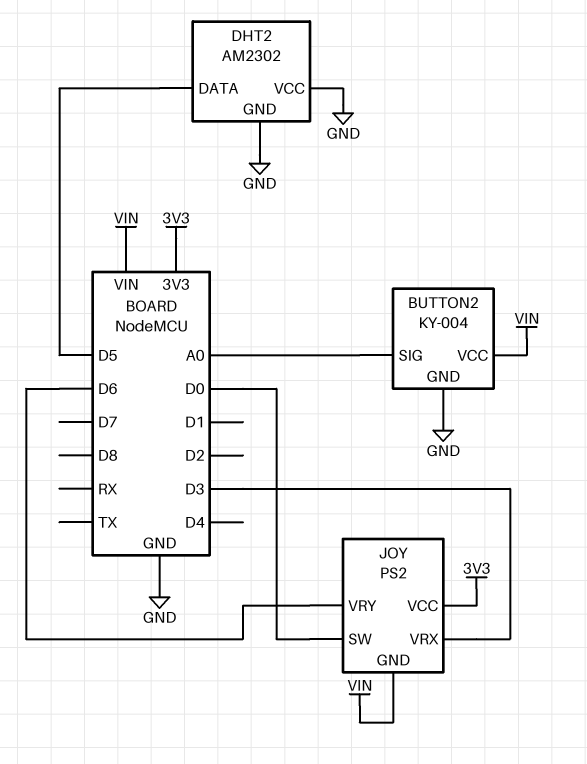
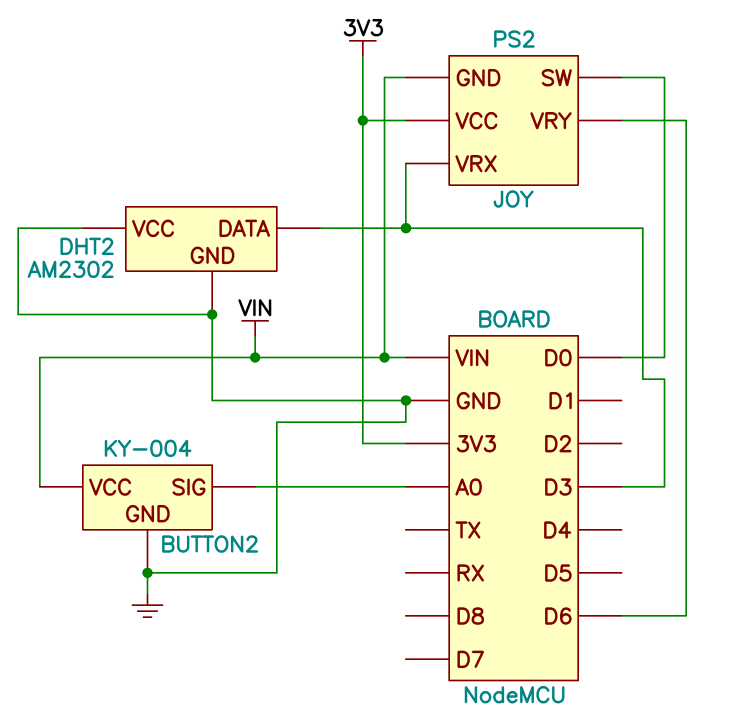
DHT2 pin DATA: D5 -> D3

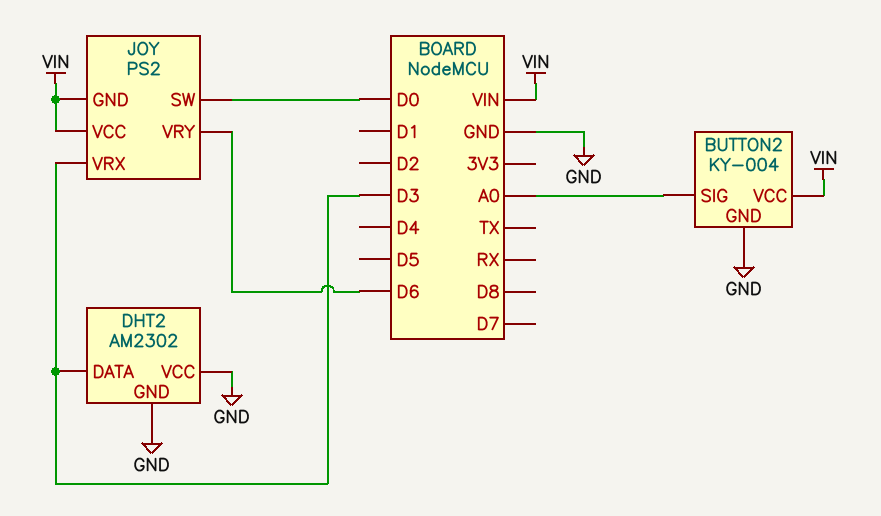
JOY pin VCC: 3V3 -> VIN

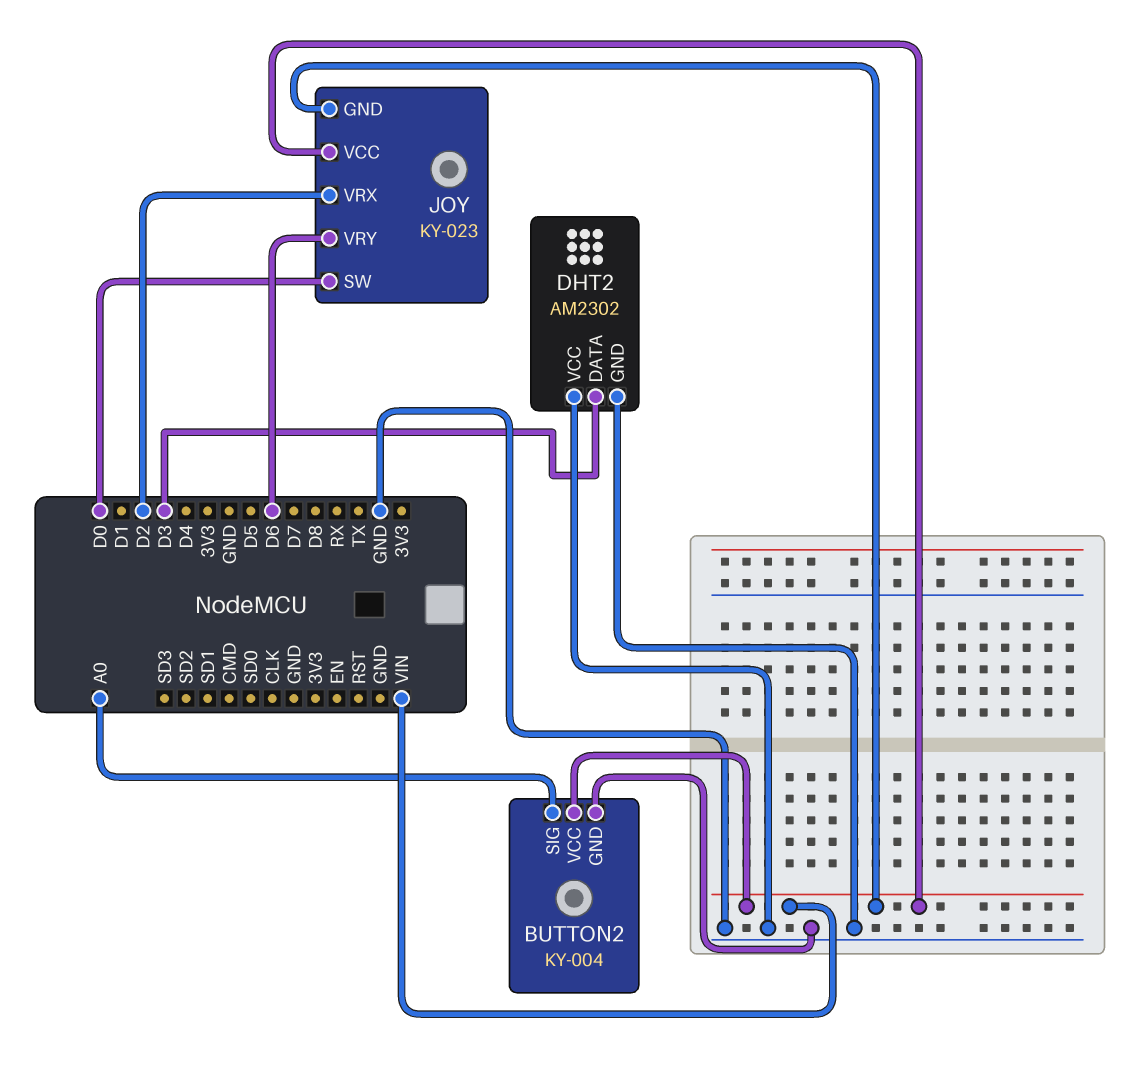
JOY: PS2 -> KY-023
JOY pin VRX: D3 -> D2

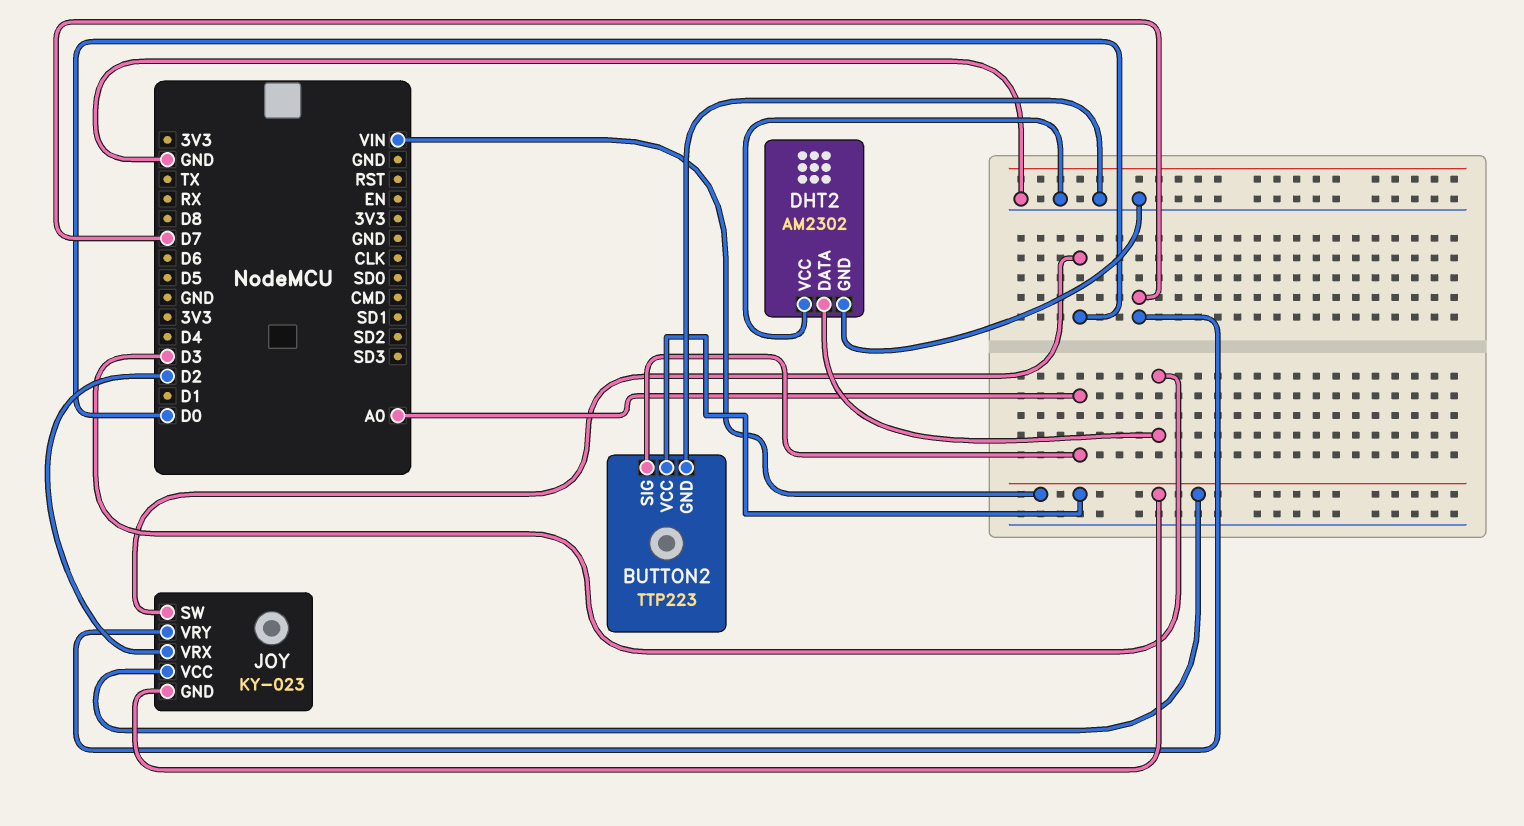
BUTTON2: KY-004 -> TTP223
JOY pin VRY: D6 -> D7

